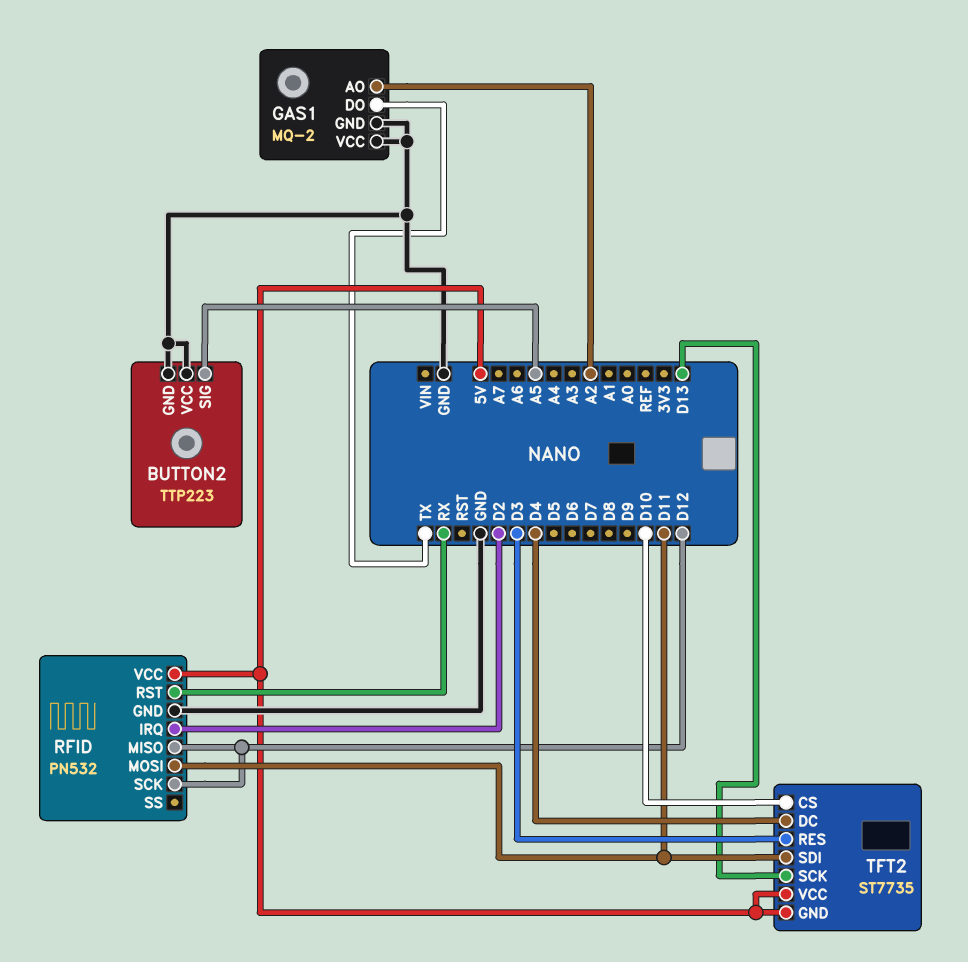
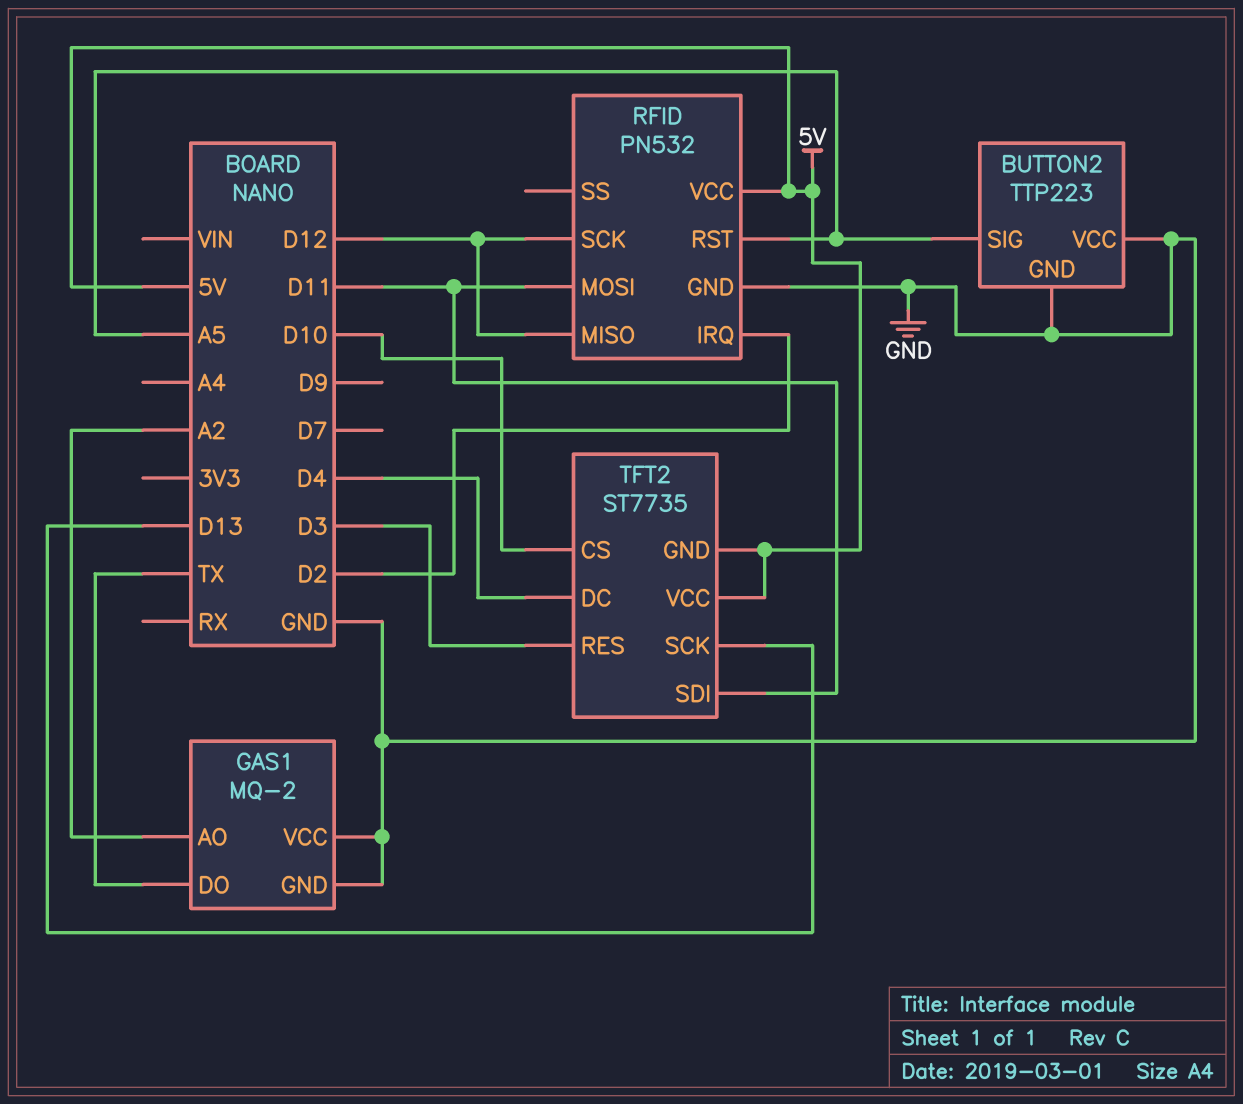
RFID pin RST: RX -> A5

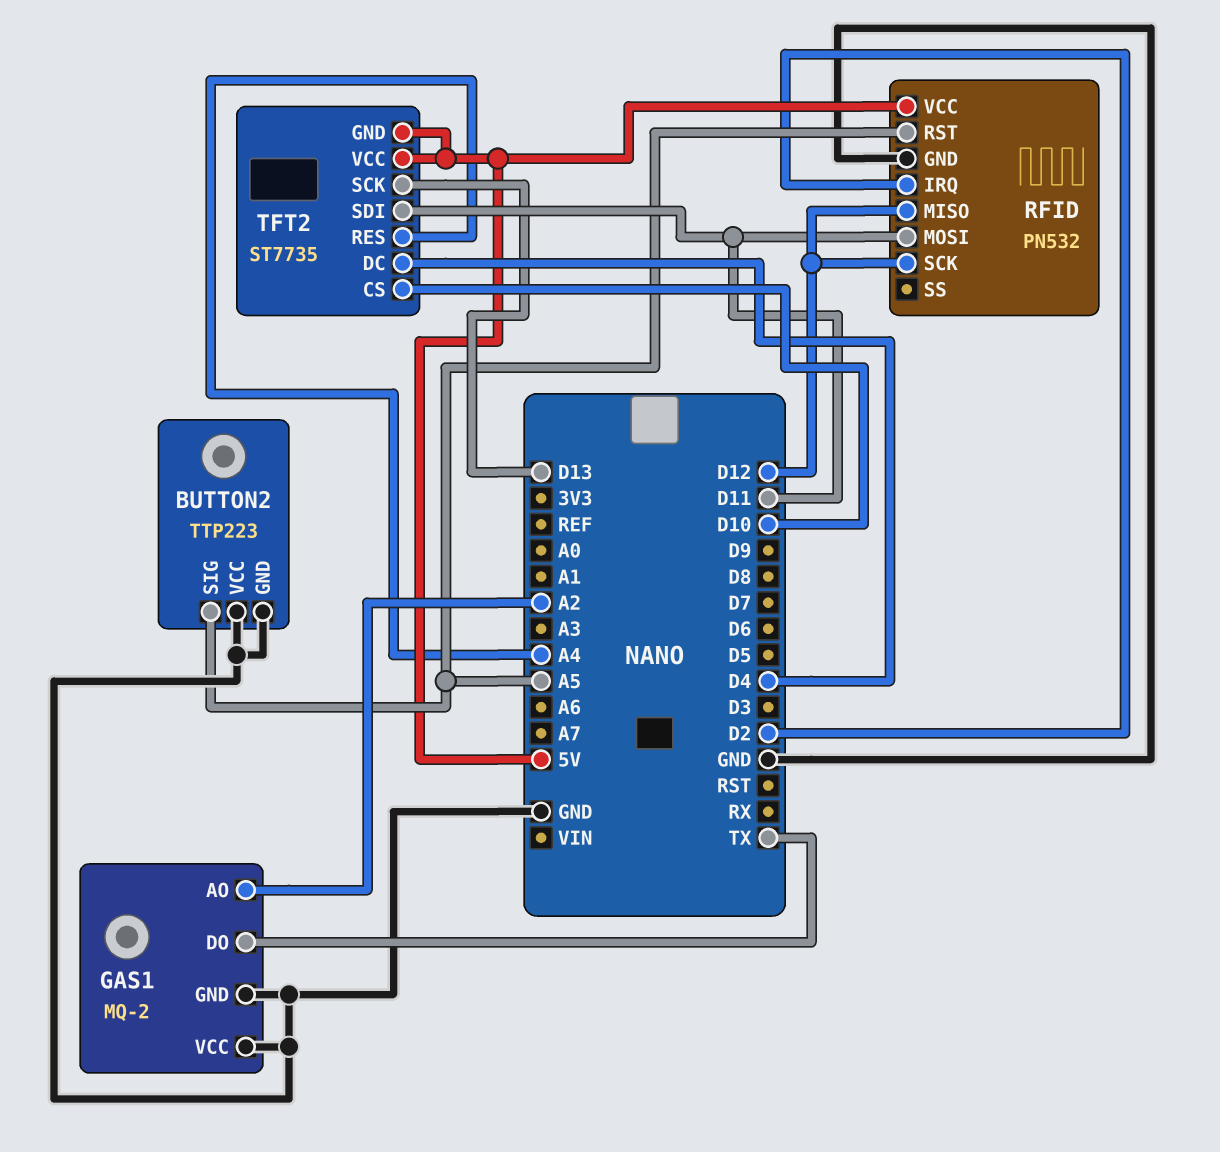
TFT2 pin RES: D3 -> A4

